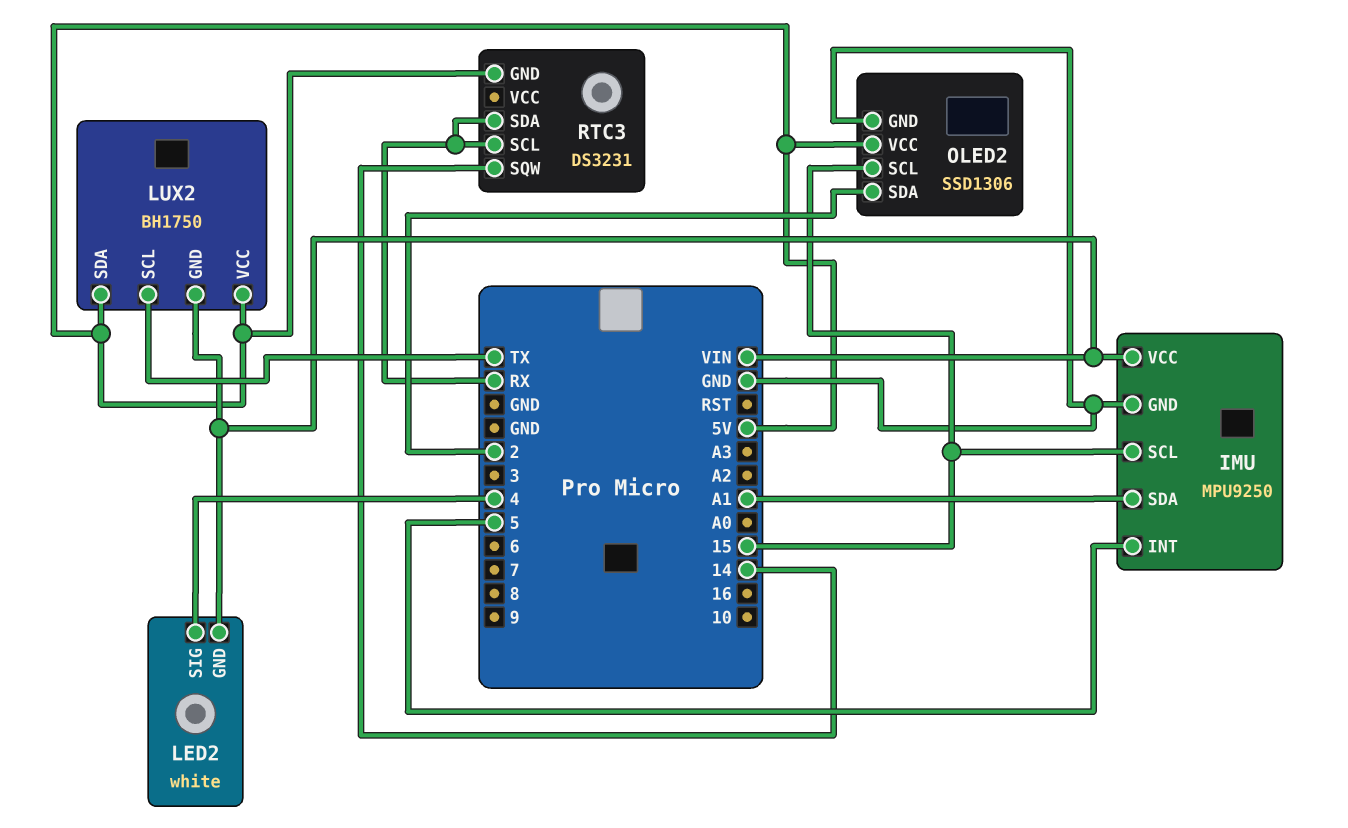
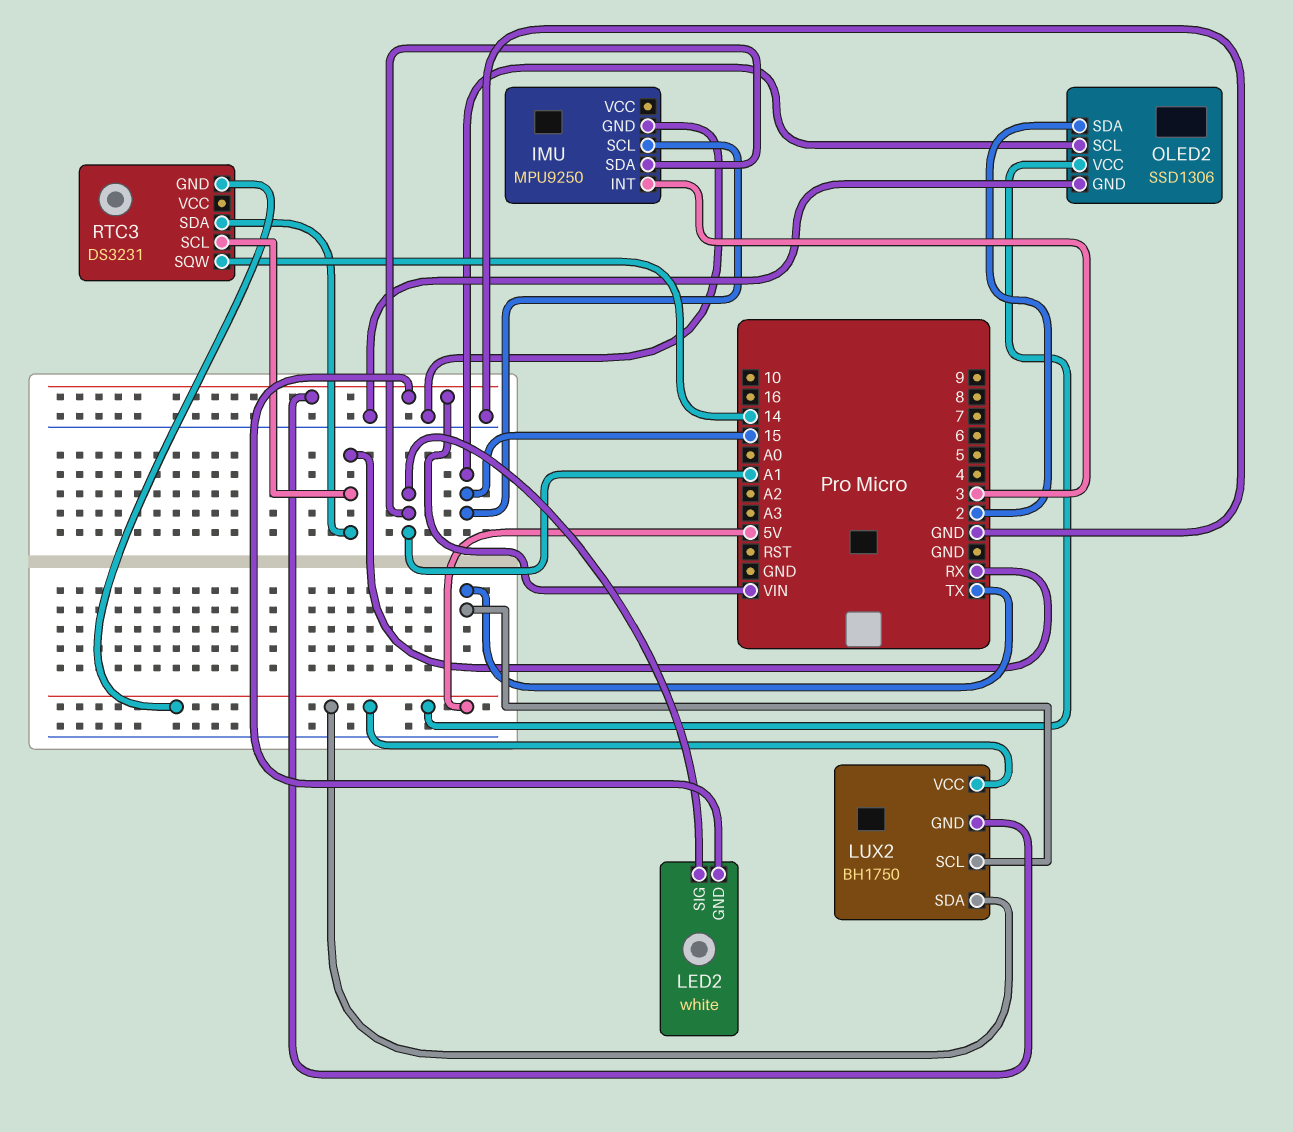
IMU pin INT: 5 -> 3
IMU pin VCC: VIN -> none
LED2 pin SIG: 4 -> A1

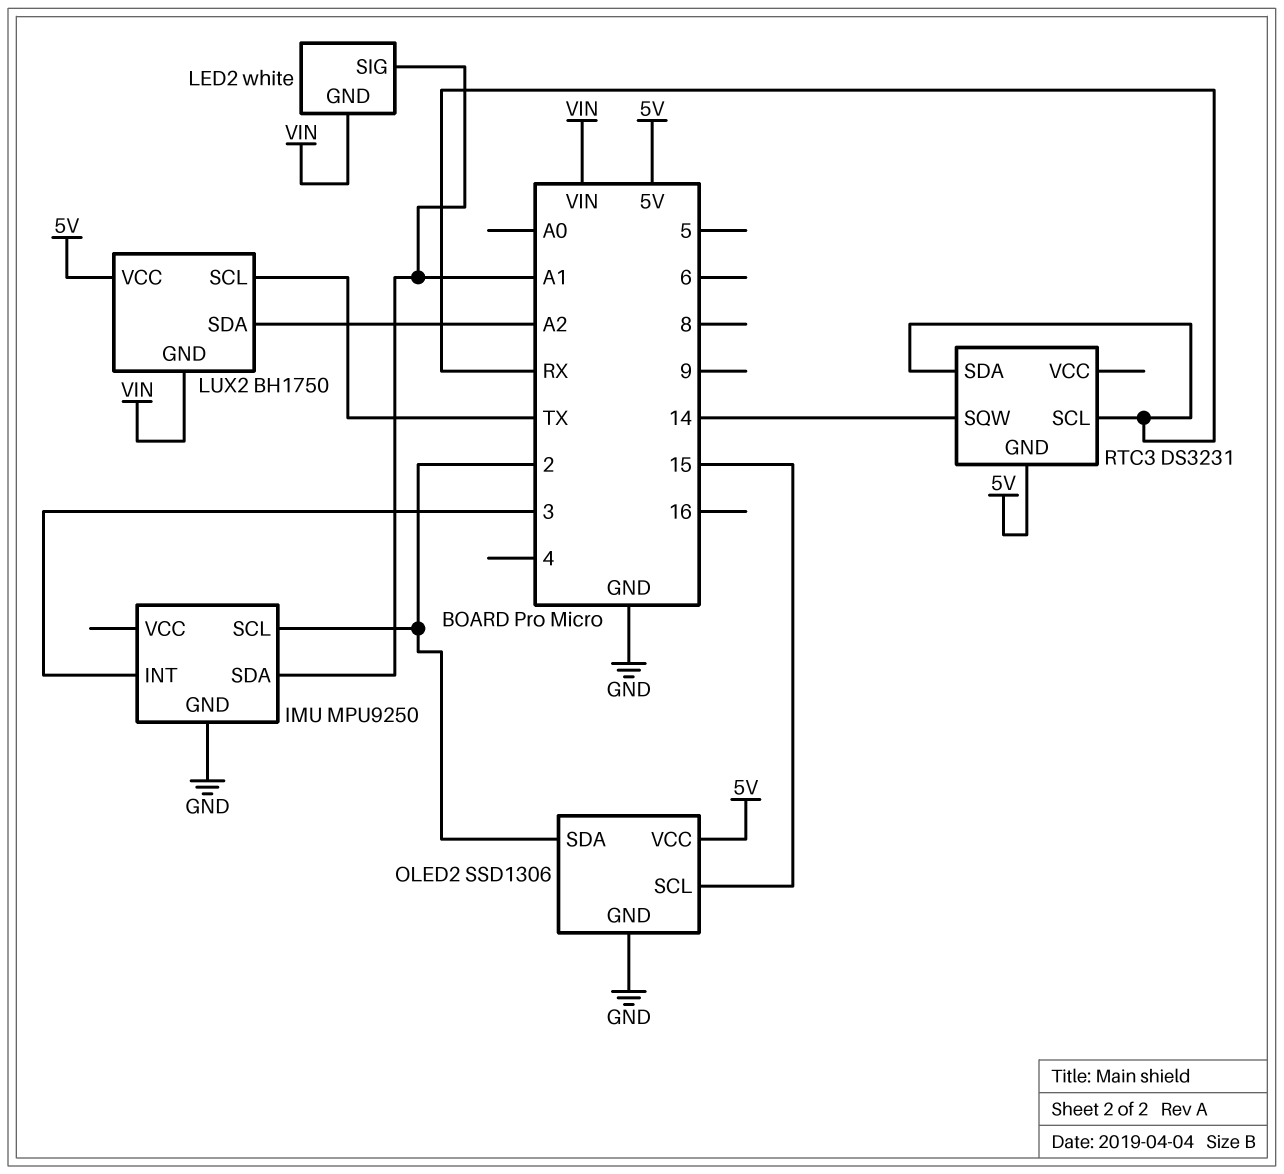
IMU pin SCL: 15 -> 2
LUX2 pin SDA: 5V -> A2

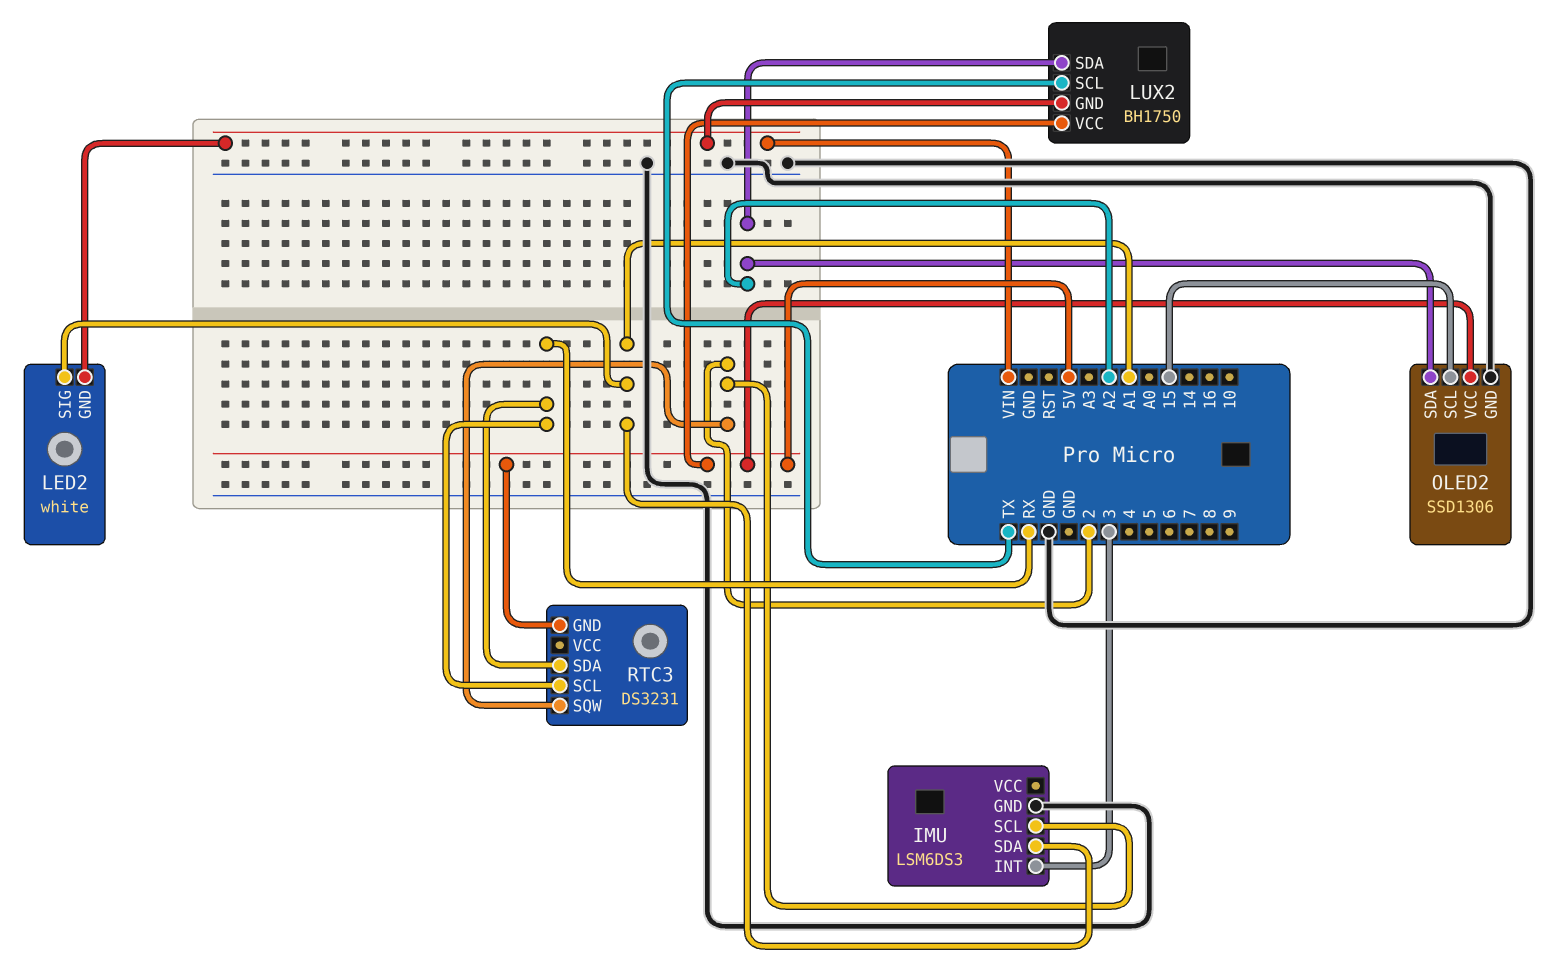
IMU: MPU9250 -> LSM6DS3
OLED2 pin SDA: 2 -> A2
RTC3 pin SQW: 14 -> 2

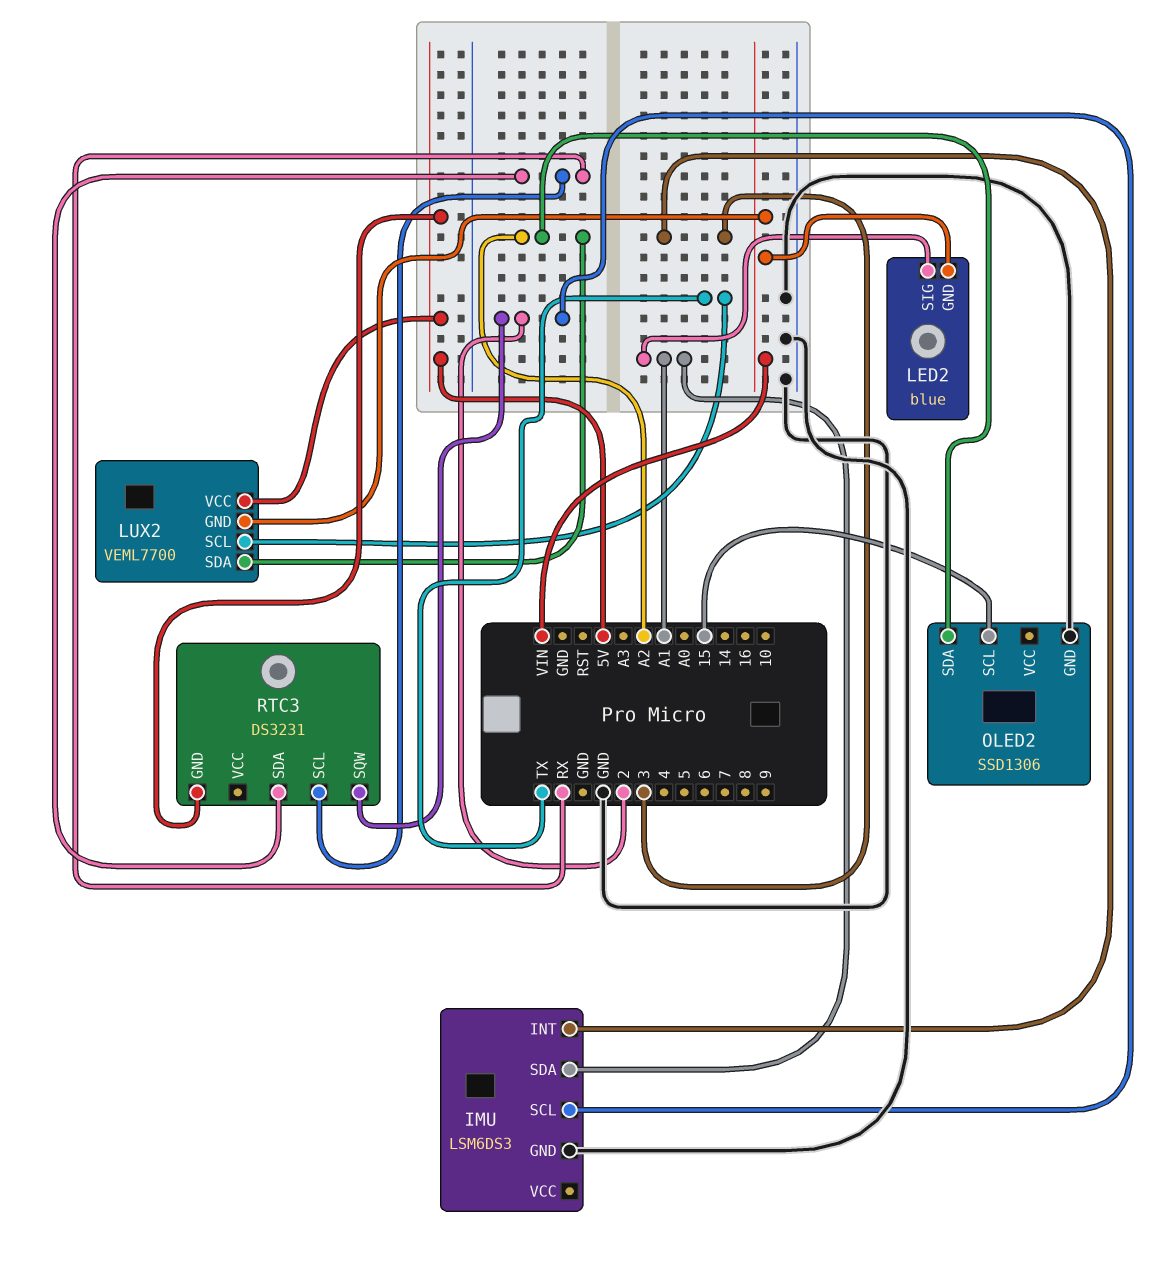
LED2: white -> blue
LUX2: BH1750 -> VEML7700
OLED2 pin VCC: 5V -> none

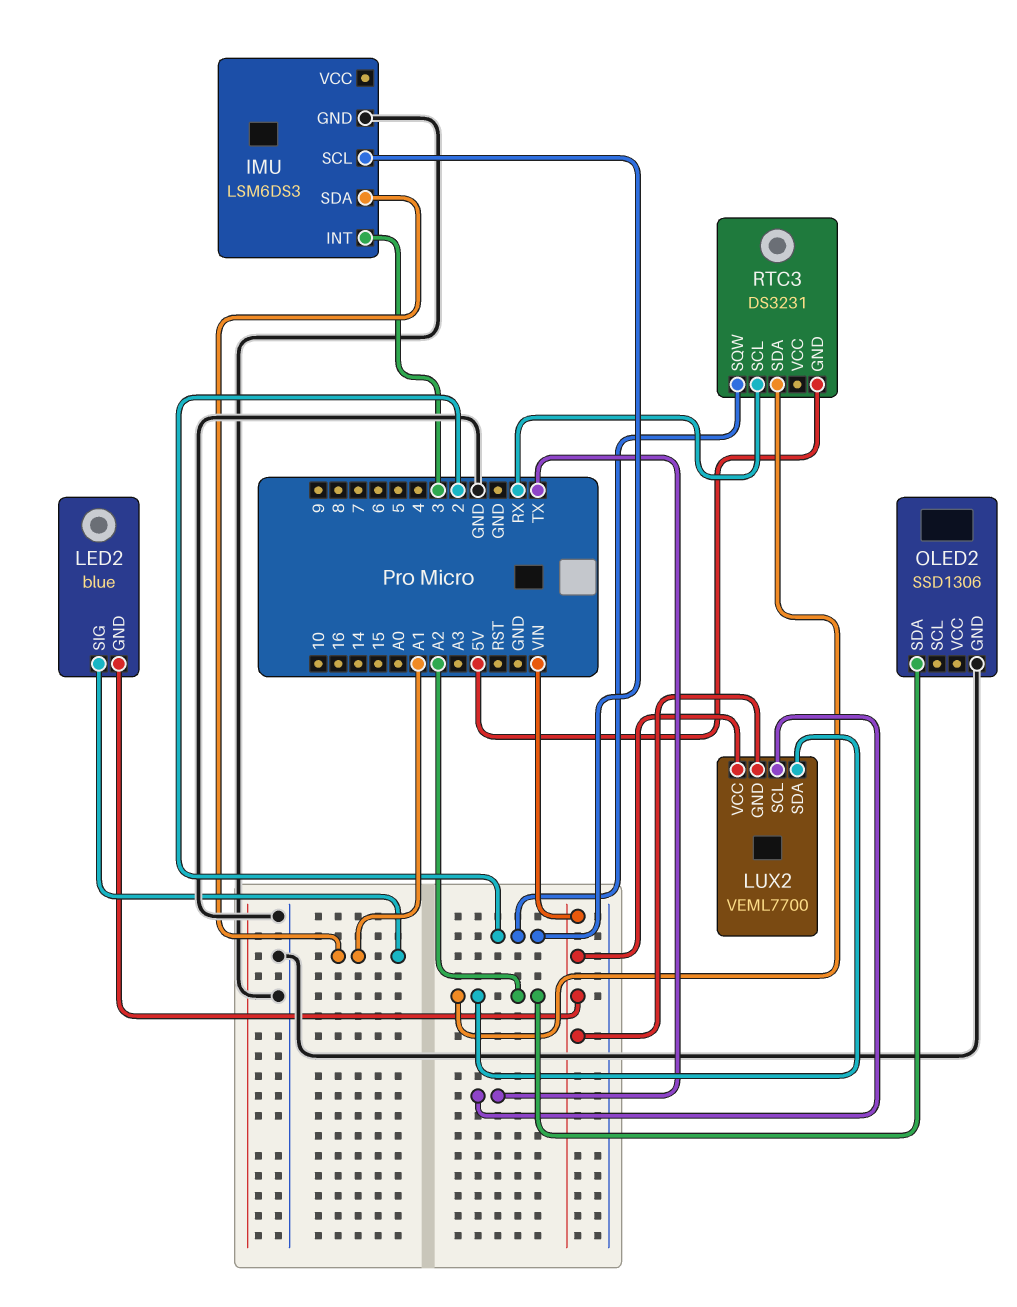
LUX2 pin VCC: 5V -> VIN
OLED2 pin SCL: 15 -> none
RTC3 pin SDA: RX -> A2

